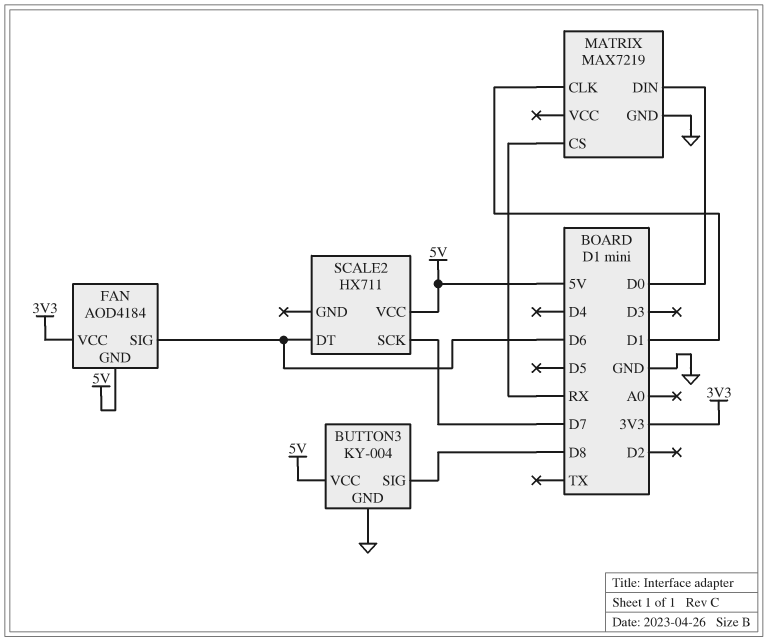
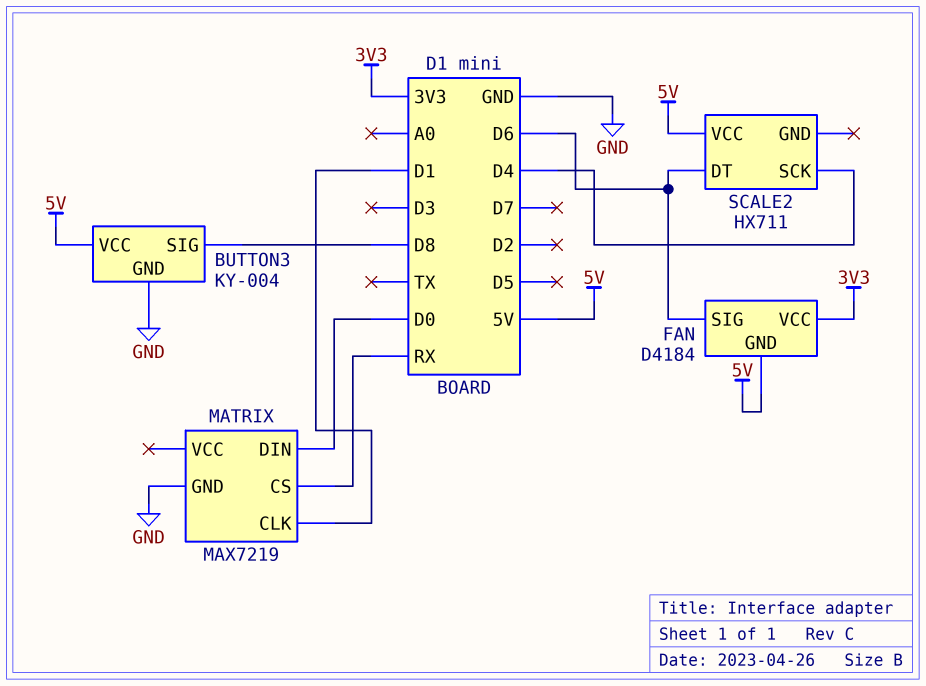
FAN: AOD4184 -> D4184
SCALE2 pin SCK: D7 -> D4

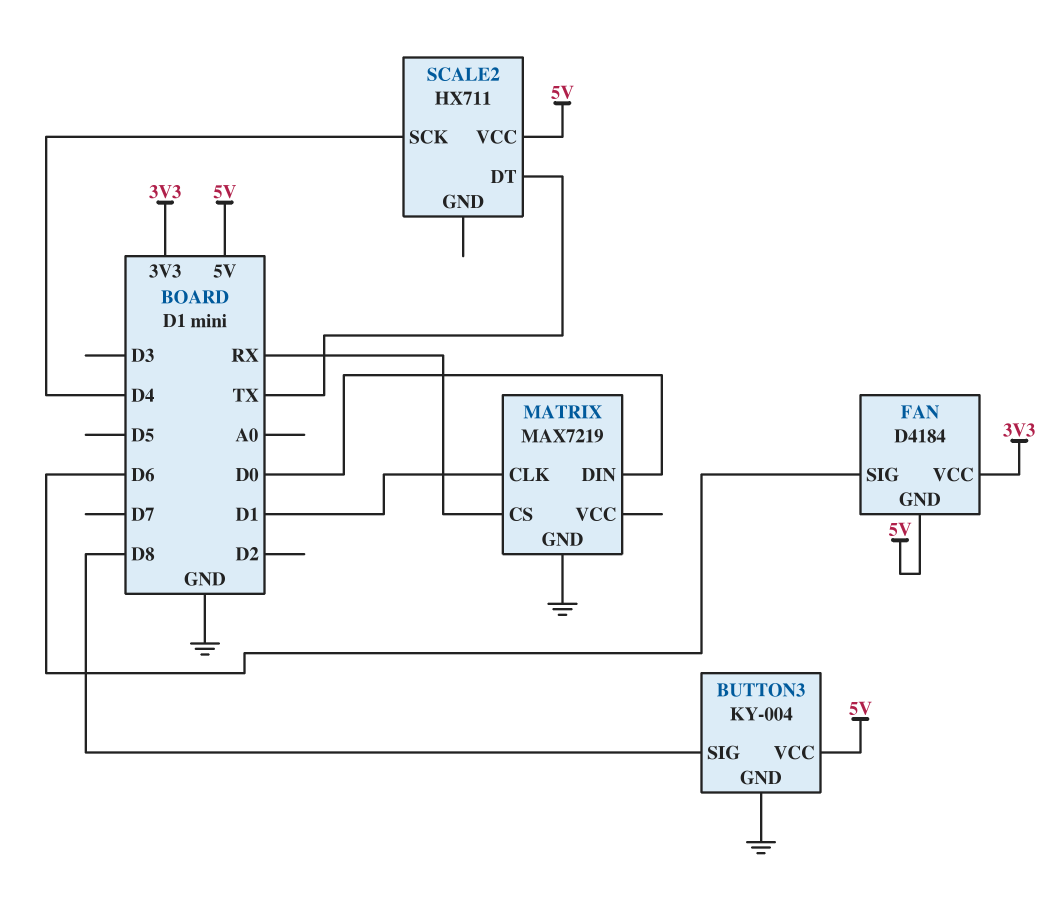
SCALE2 pin DT: D6 -> TX

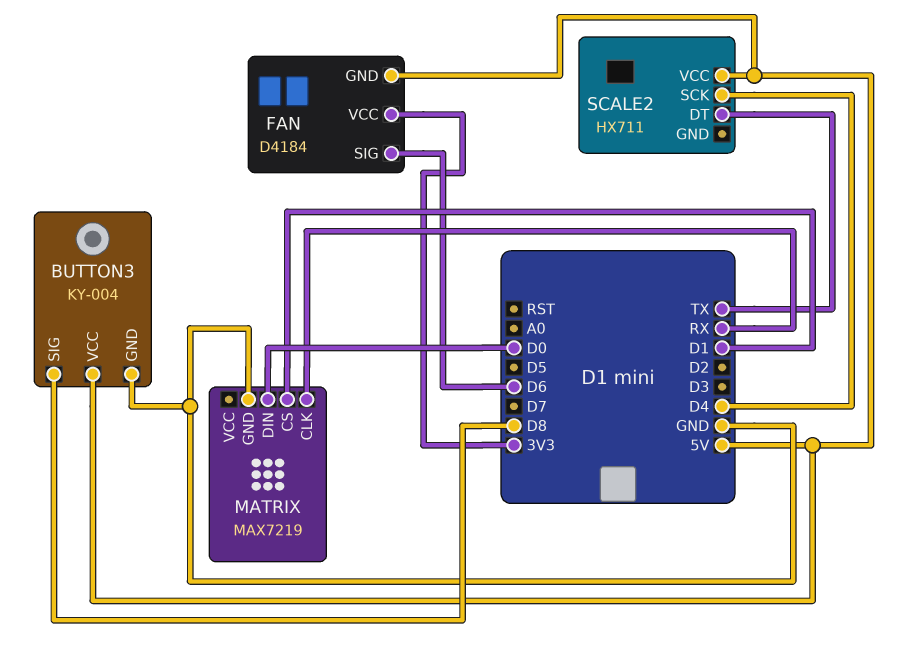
MATRIX pin CLK: D1 -> RX
MATRIX pin CS: RX -> D1

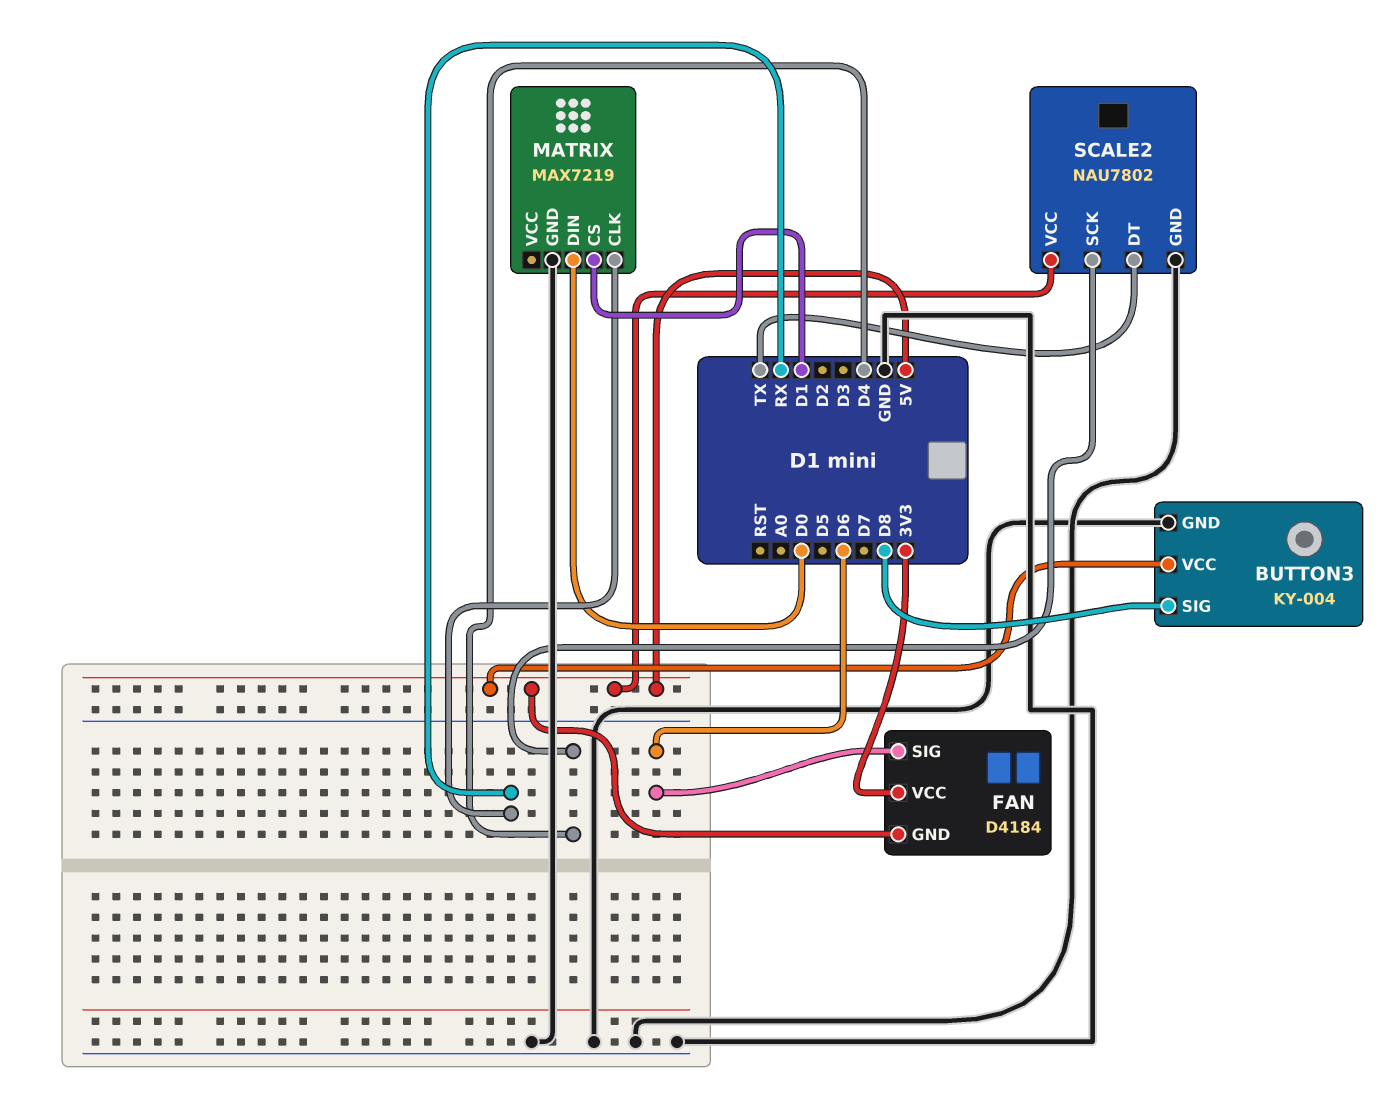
SCALE2: HX711 -> NAU7802
SCALE2 pin GND: none -> GND

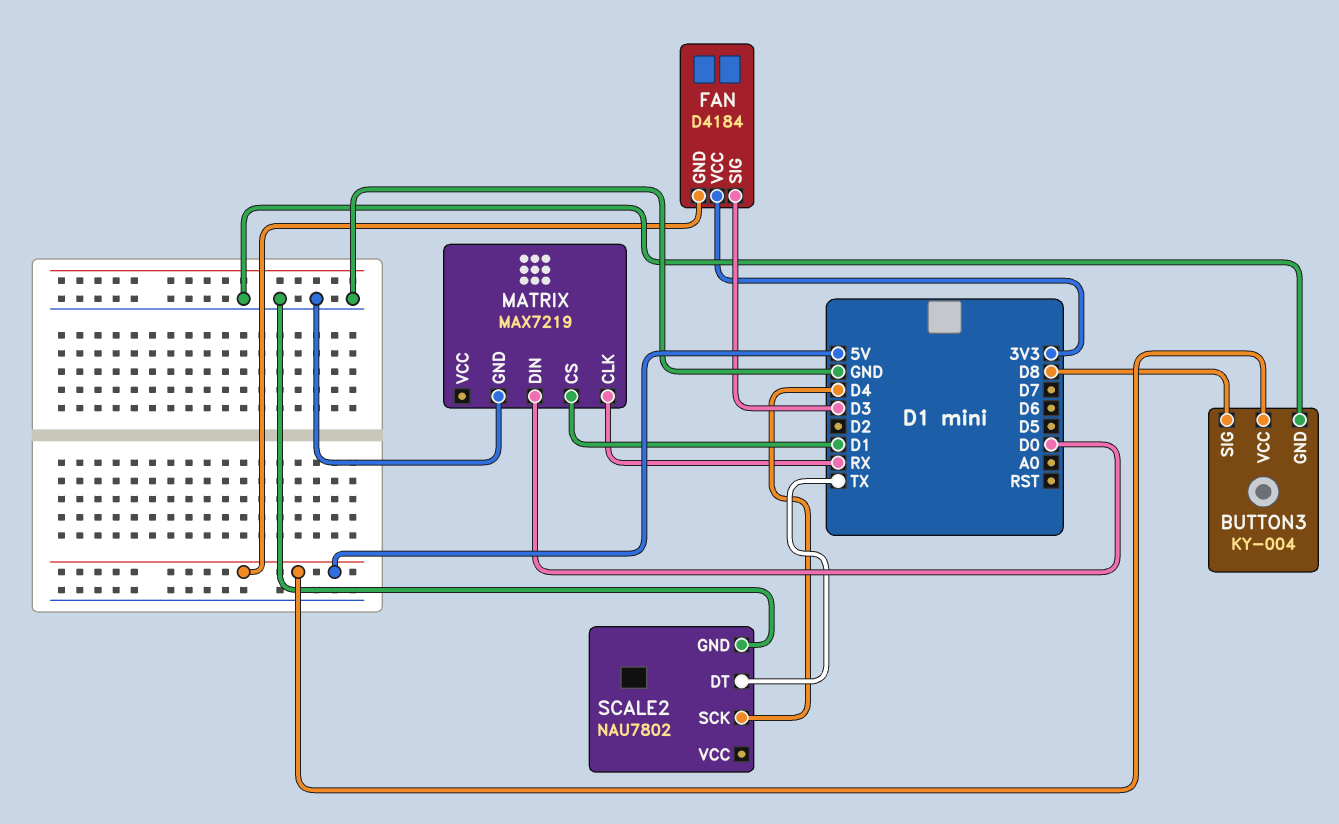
FAN pin SIG: D6 -> D3
SCALE2 pin VCC: 5V -> none

